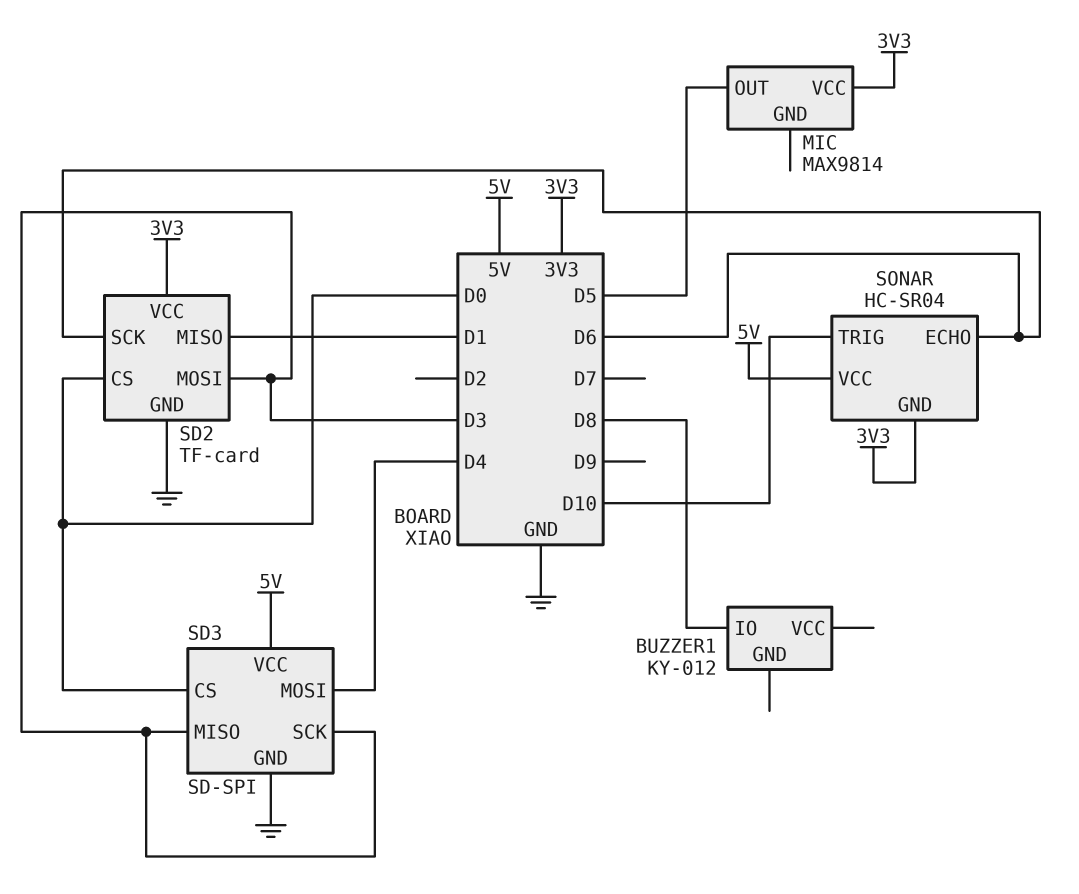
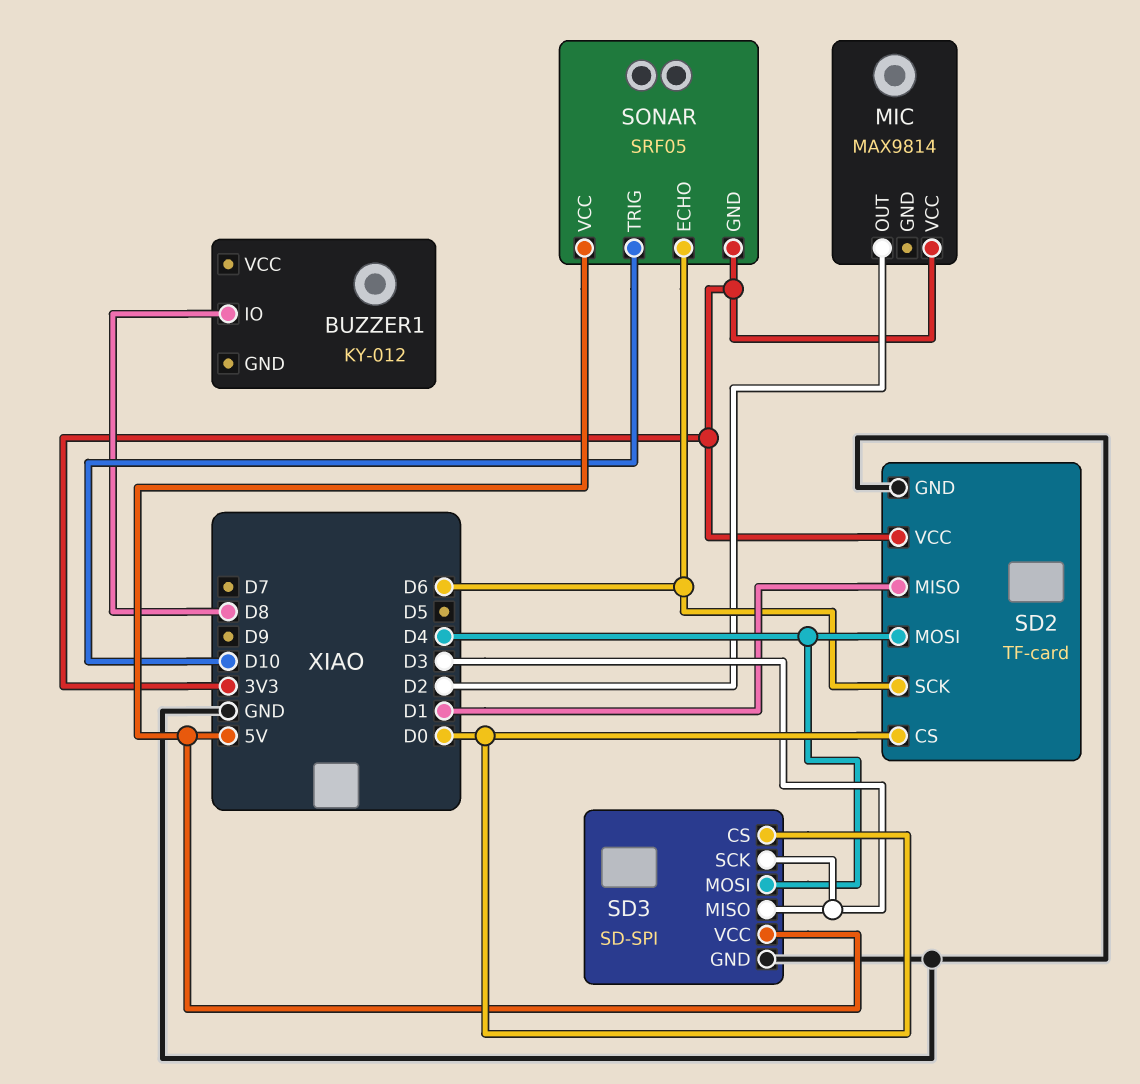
MIC pin OUT: D5 -> D2
SD2 pin MOSI: D3 -> D4
SONAR: HC-SR04 -> SRF05

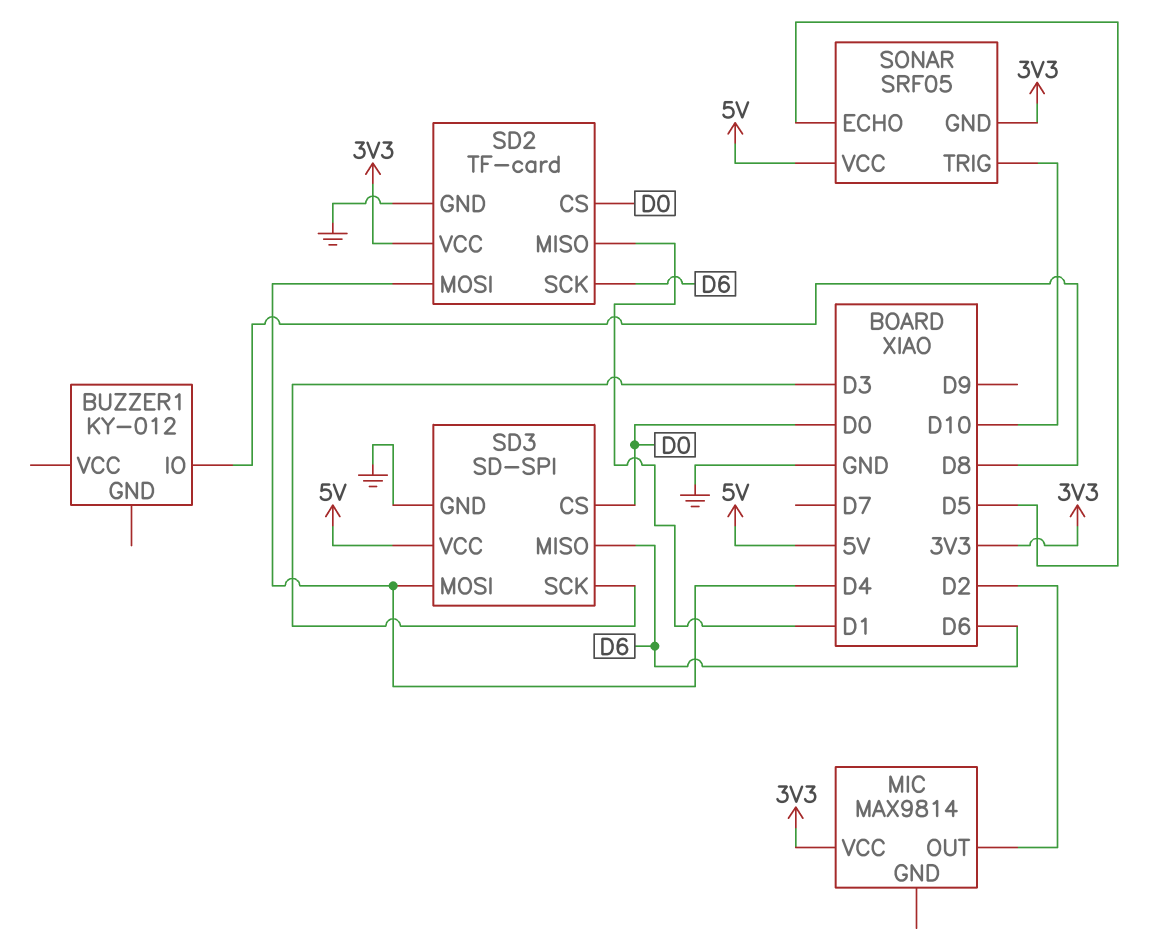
SD3 pin MISO: D3 -> D6
SONAR pin ECHO: D6 -> D5

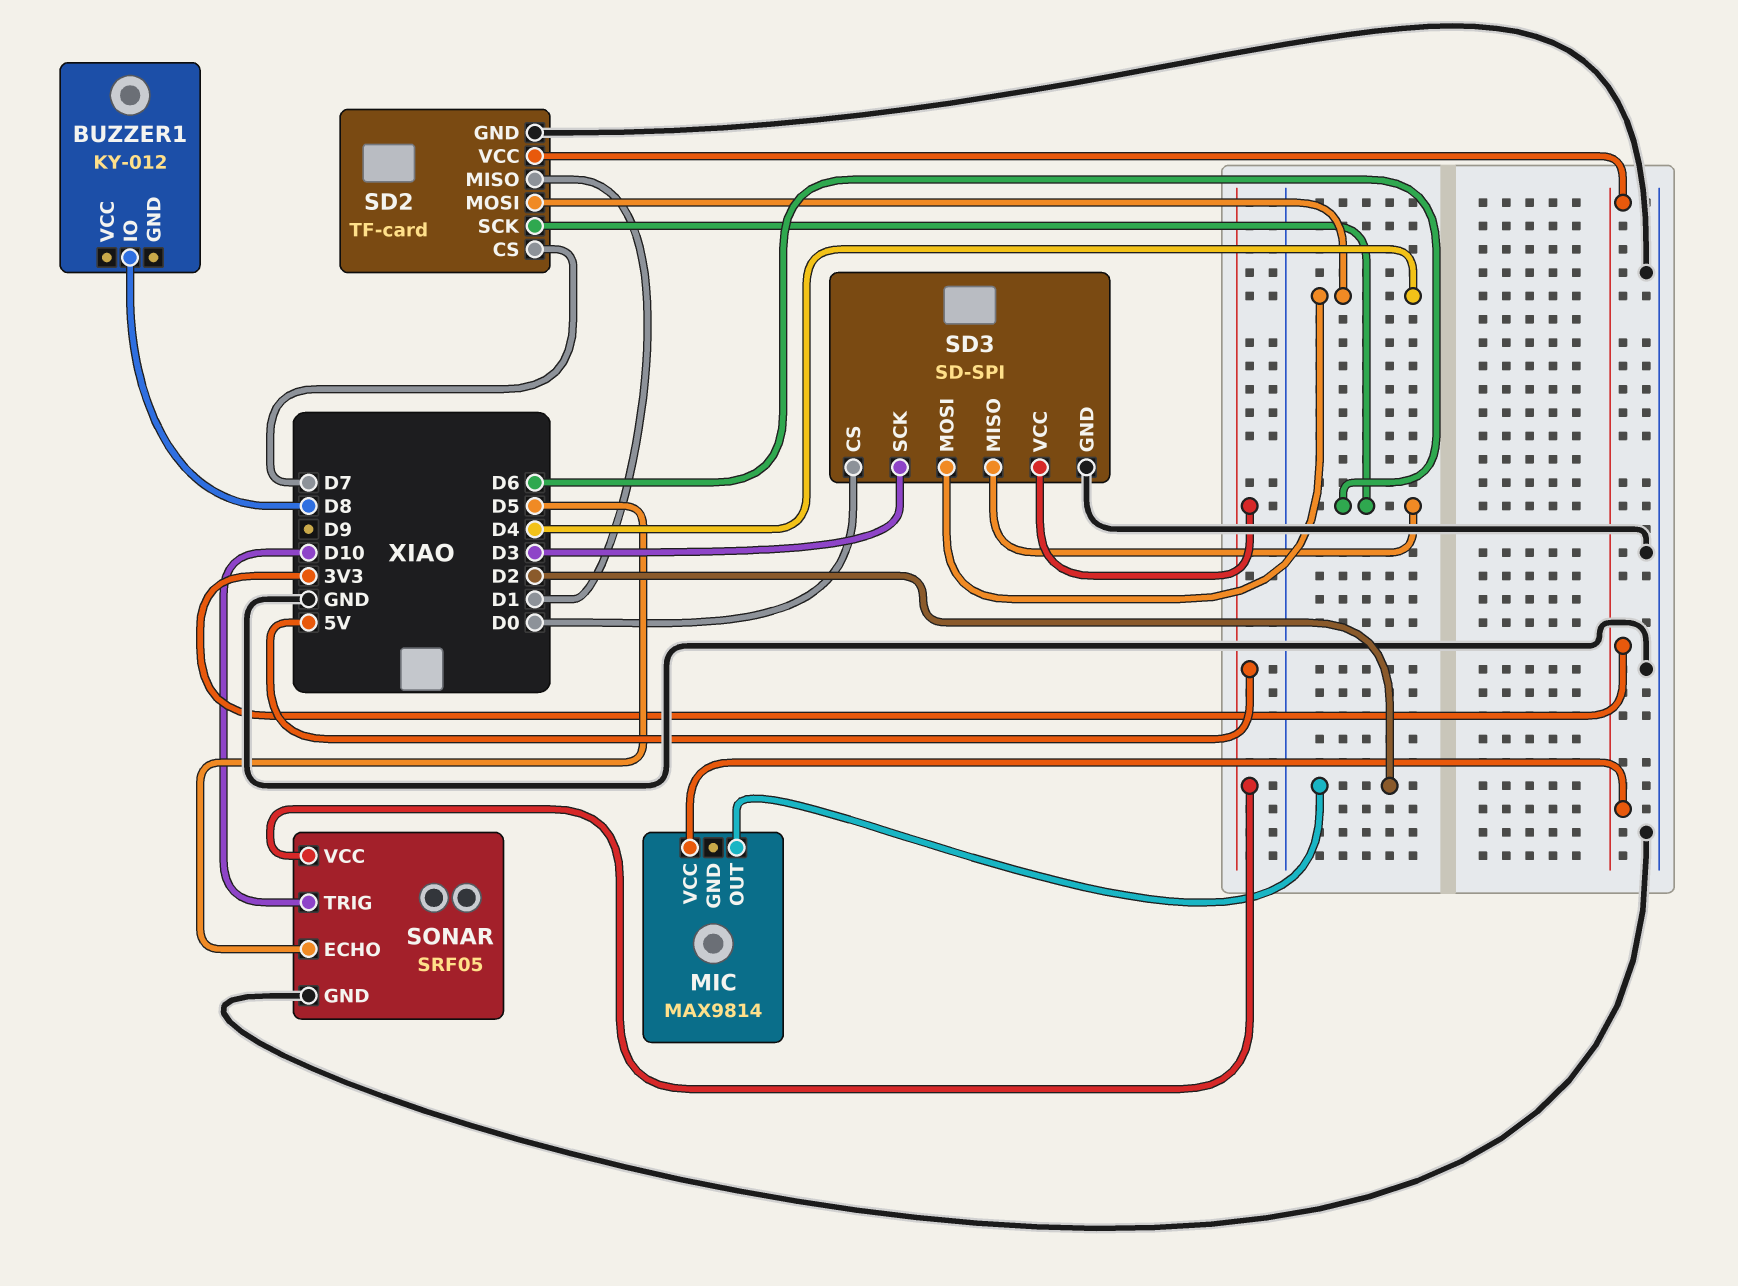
SD2 pin CS: D0 -> D7
SONAR pin GND: 3V3 -> GND

